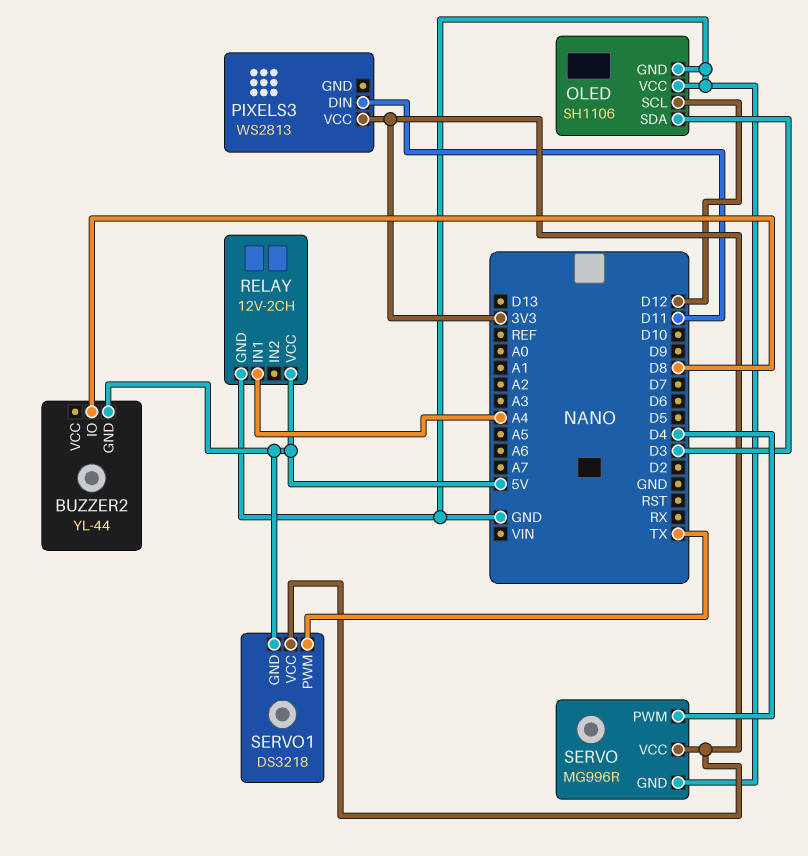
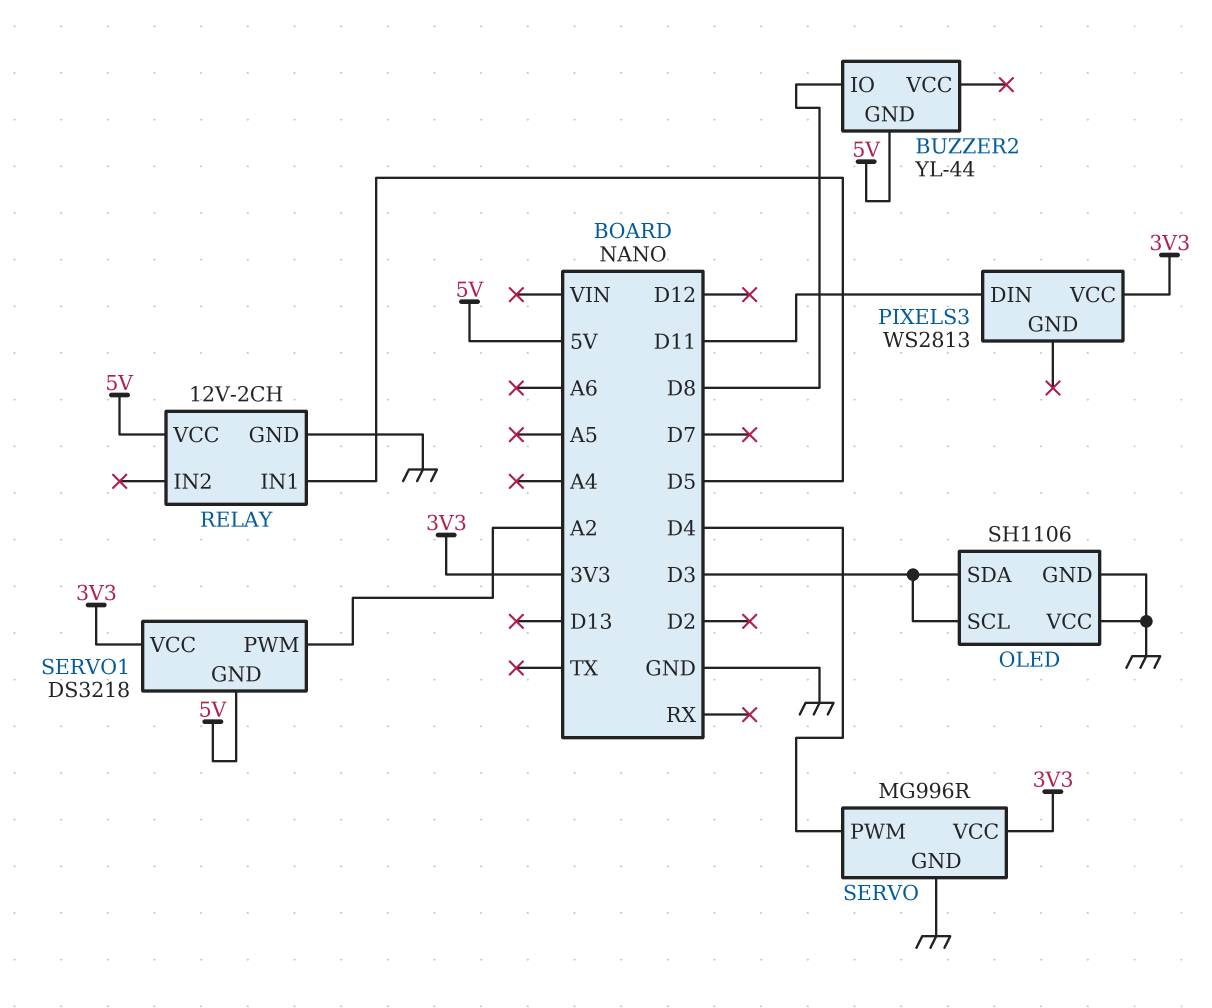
OLED pin SCL: D12 -> D3
RELAY pin IN1: A4 -> D5
SERVO1 pin PWM: TX -> A2

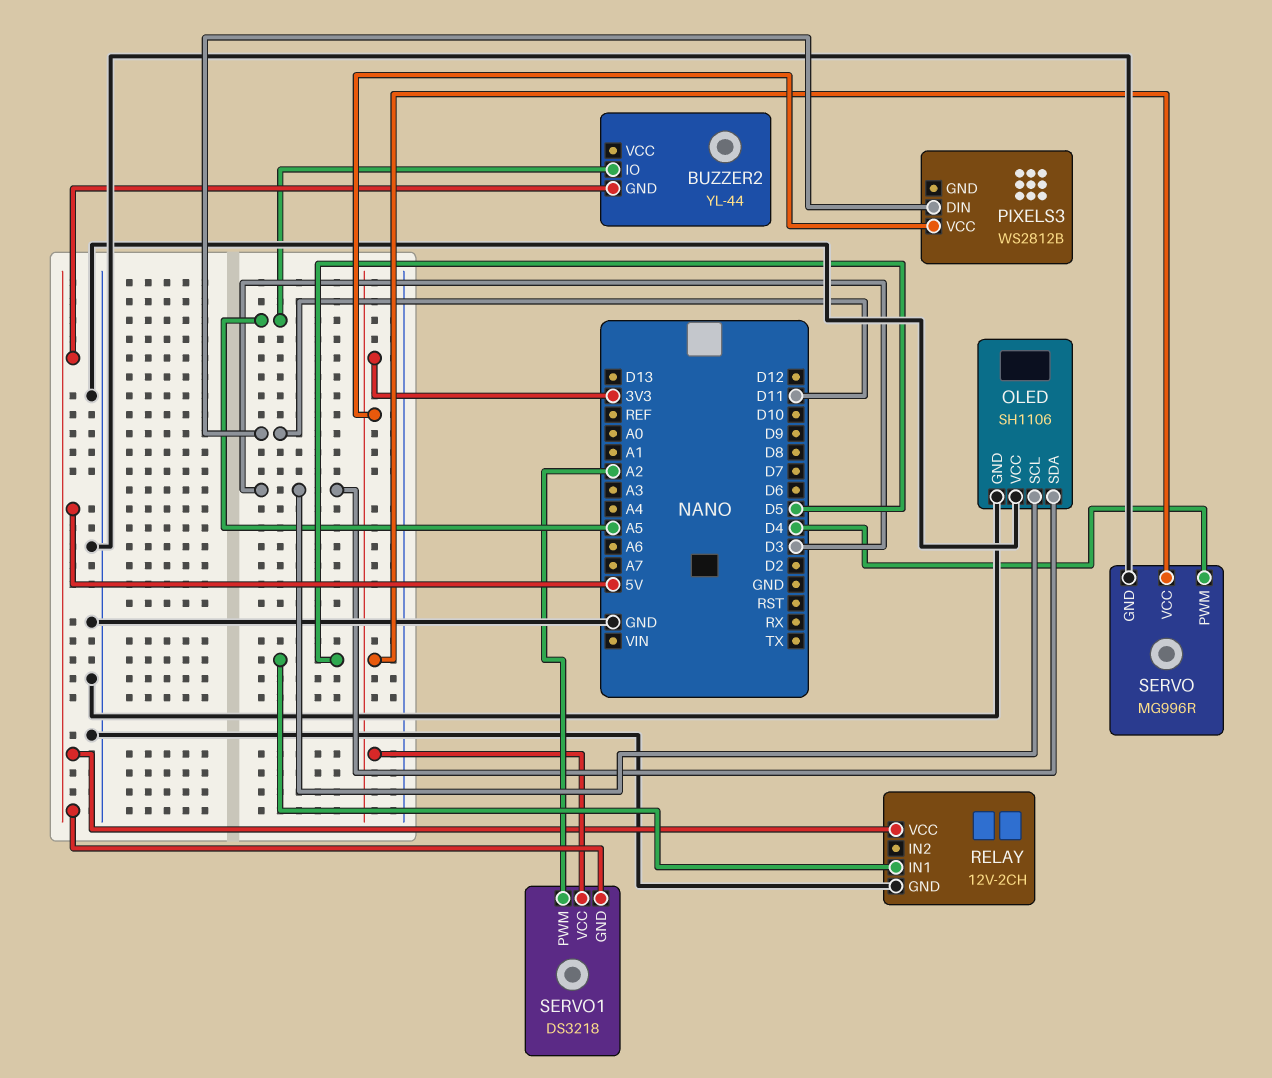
BUZZER2 pin IO: D8 -> A5
PIXELS3: WS2813 -> WS2812B

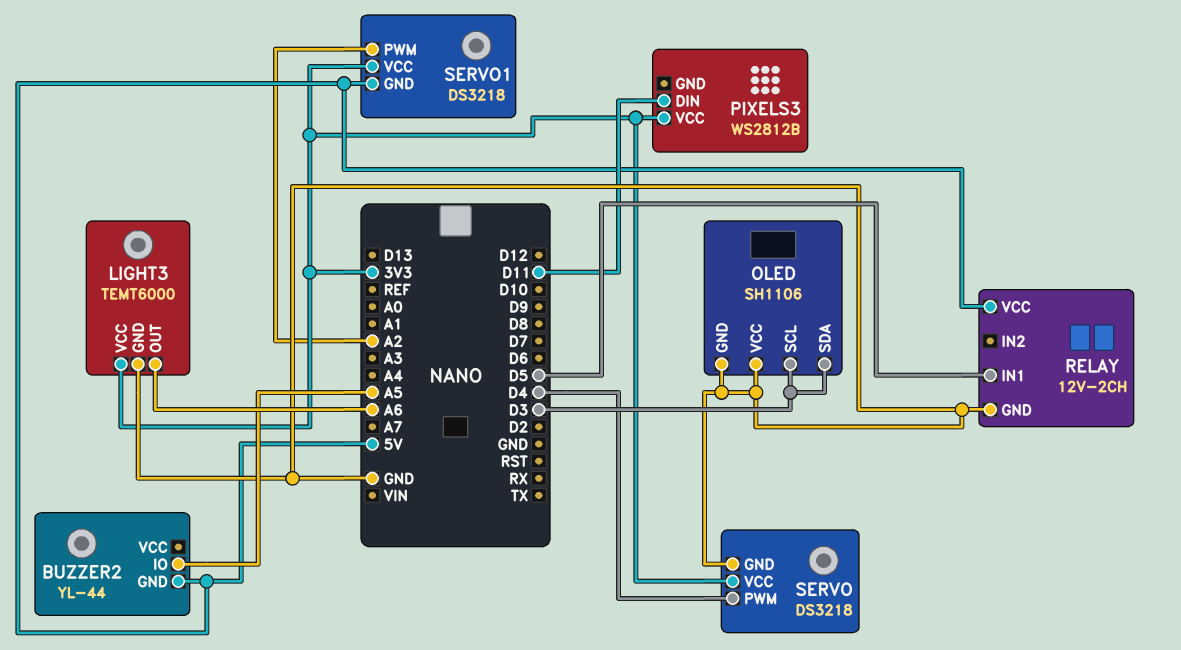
LIGHT3: none -> TEMT6000
LIGHT3 pin GND: none -> GND
LIGHT3 pin OUT: none -> A6
LIGHT3 pin VCC: none -> 3V3
SERVO: MG996R -> DS3218

